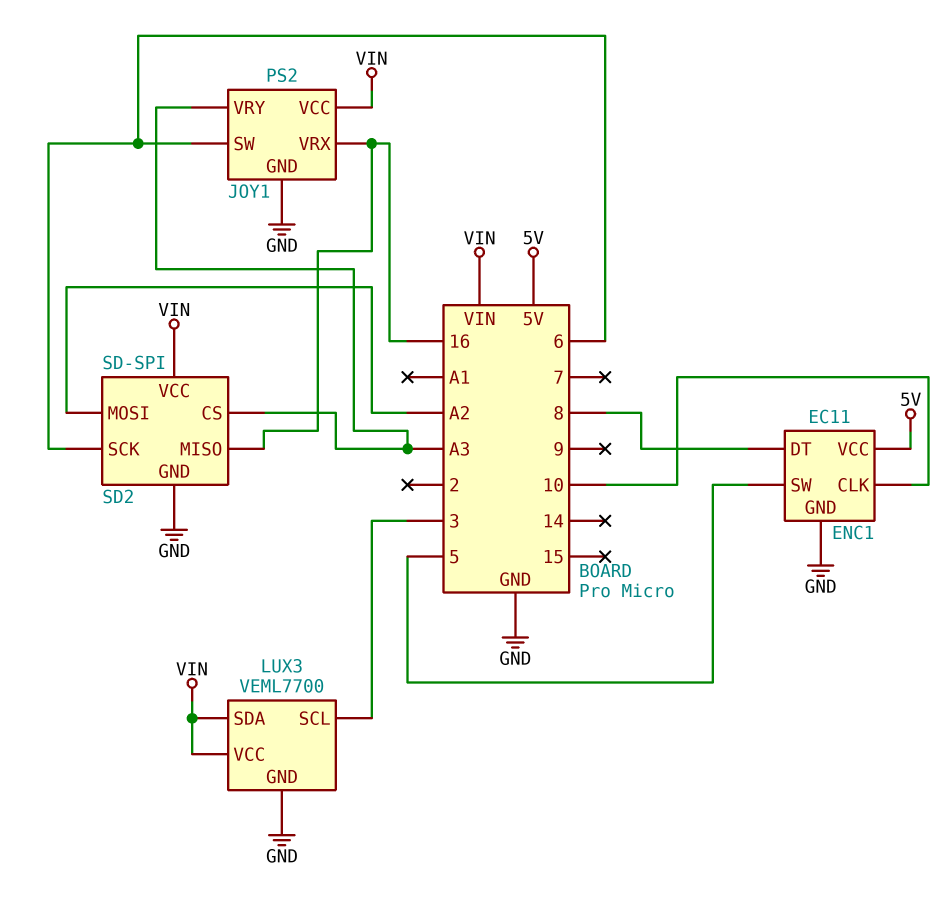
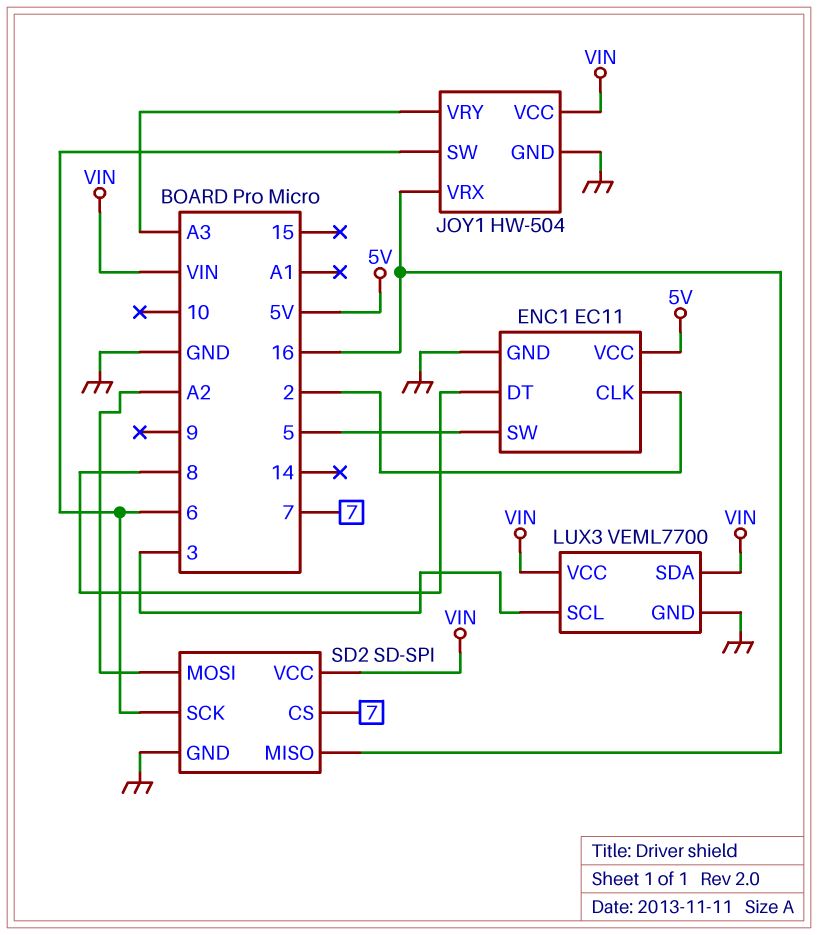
ENC1 pin CLK: 10 -> 2
JOY1: PS2 -> HW-504
SD2 pin CS: A3 -> 7

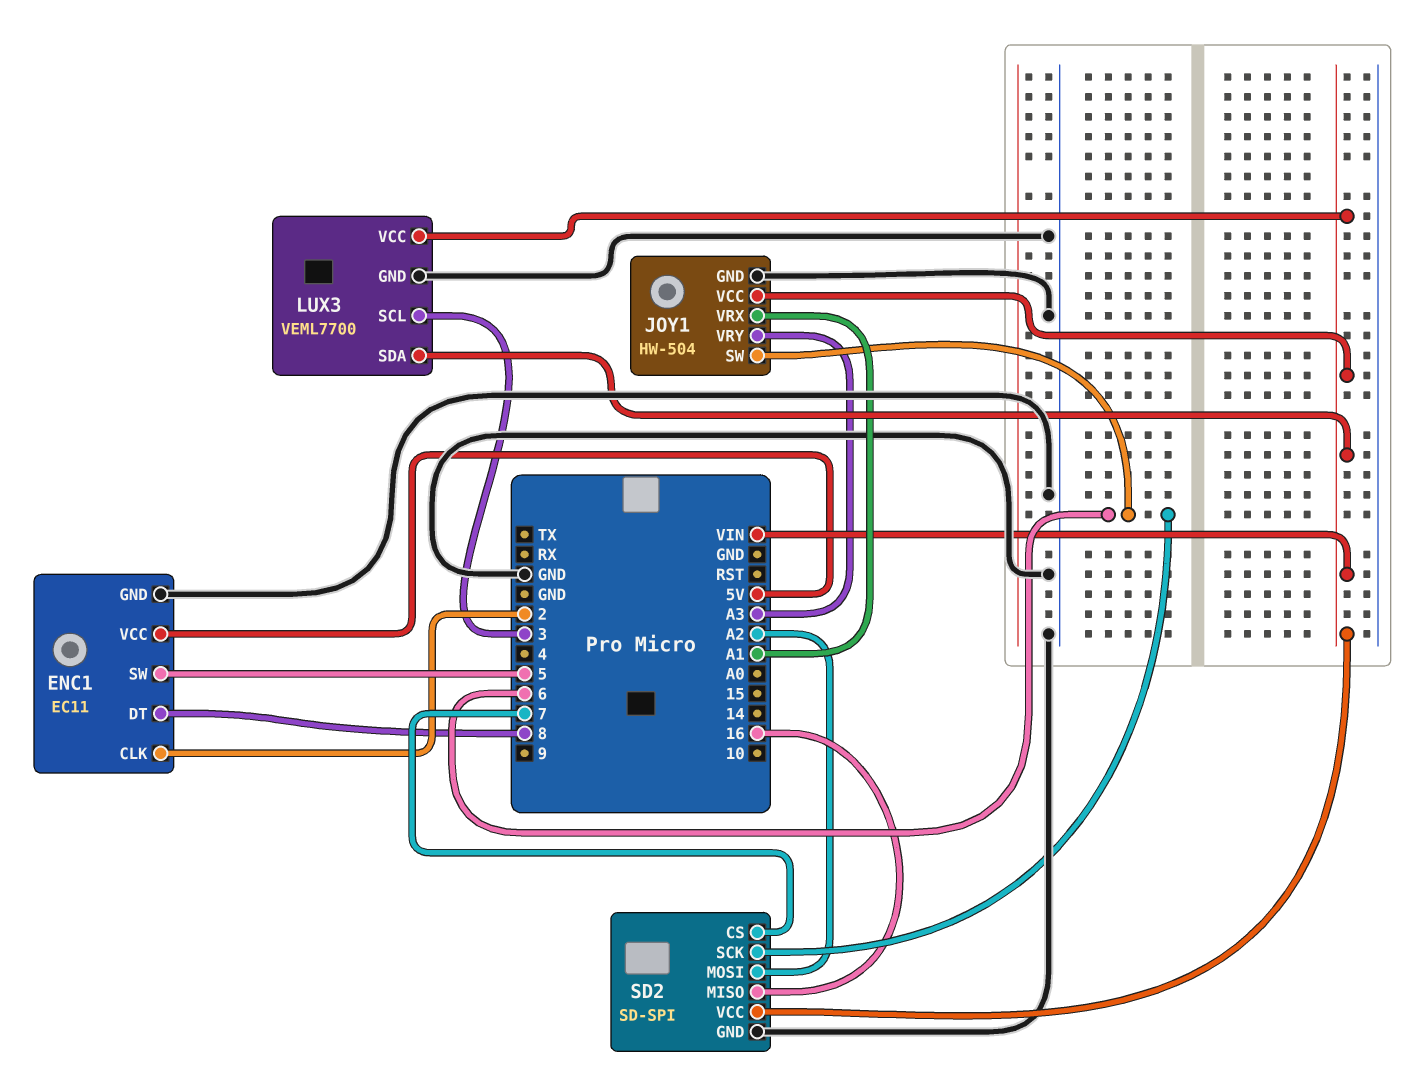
JOY1 pin VRX: 16 -> A1

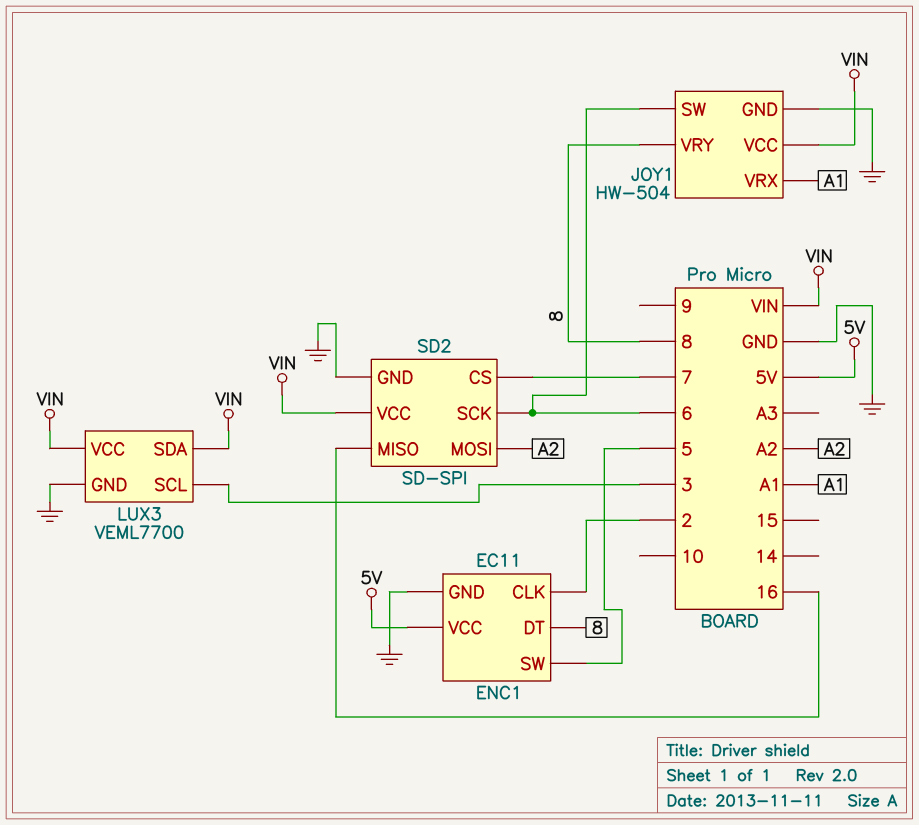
JOY1 pin VRY: A3 -> 8

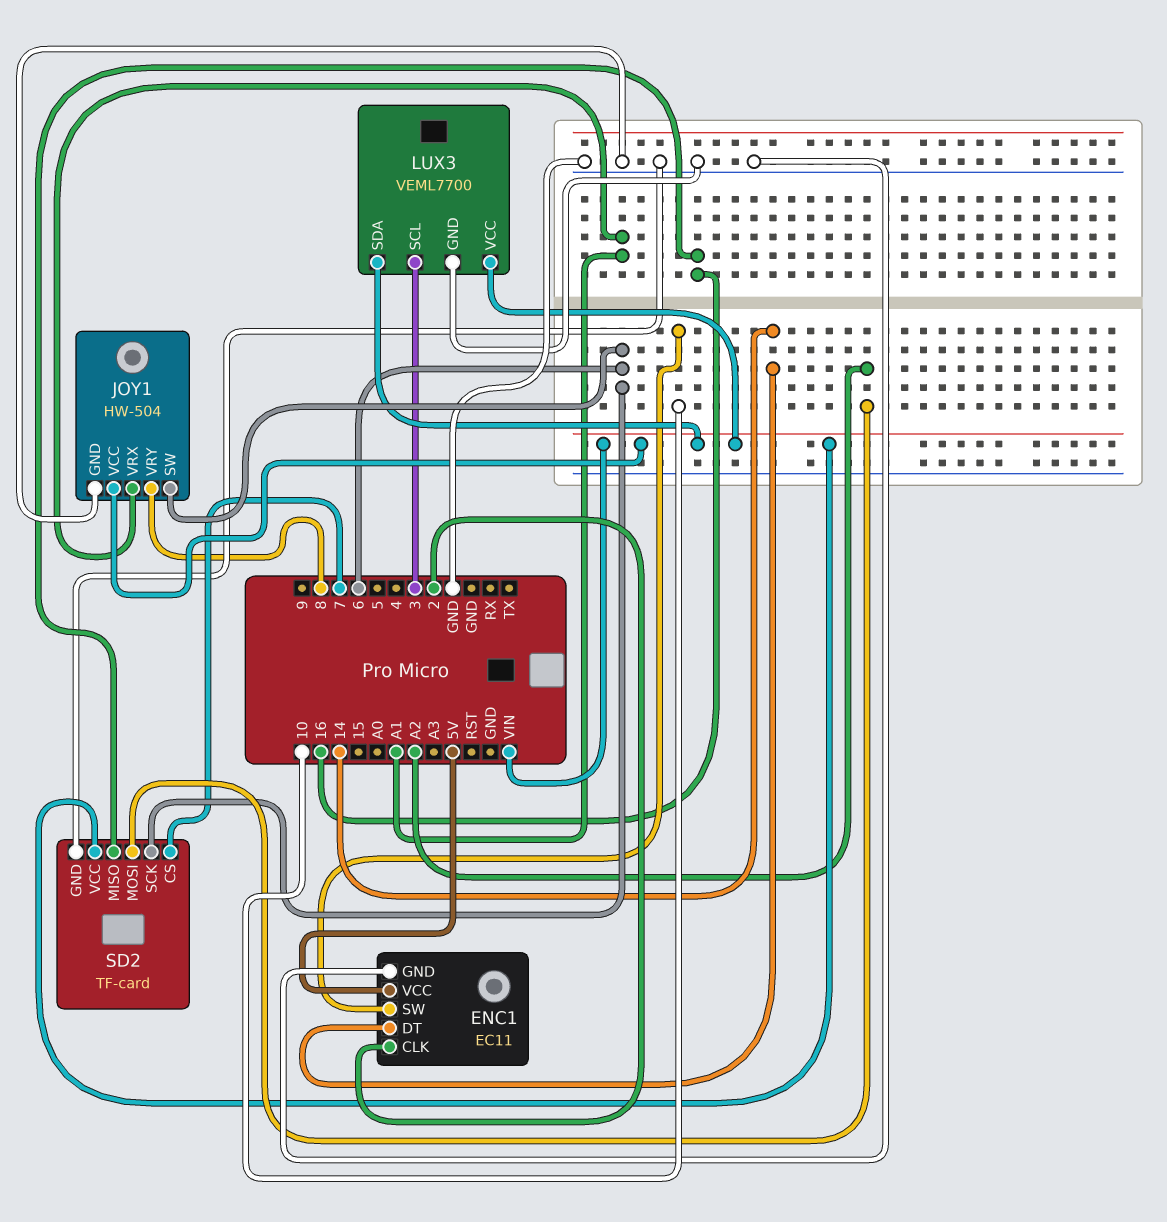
ENC1 pin DT: 8 -> 14
ENC1 pin SW: 5 -> 10
SD2: SD-SPI -> TF-card

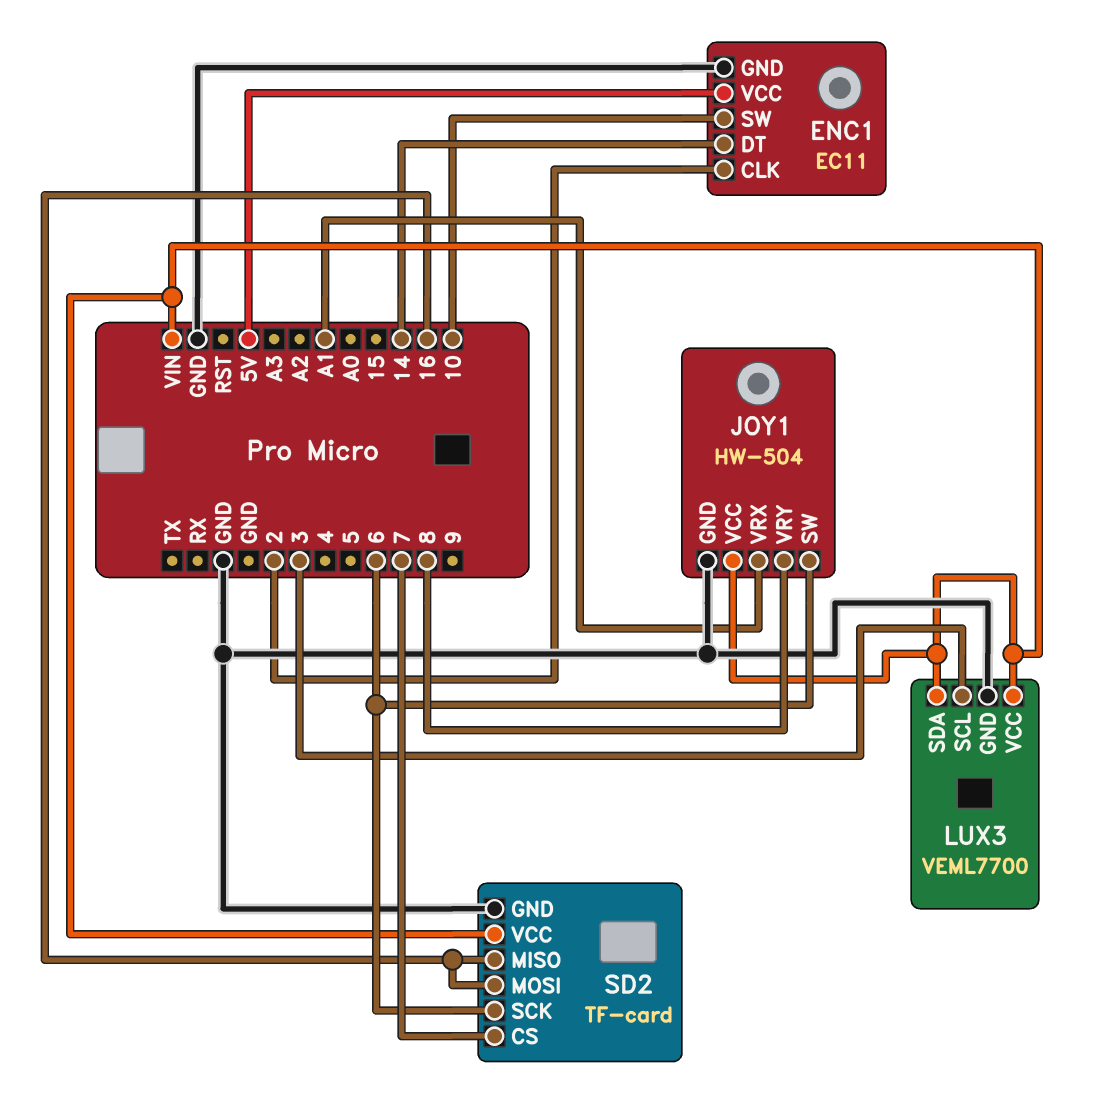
SD2 pin MOSI: A2 -> 16

